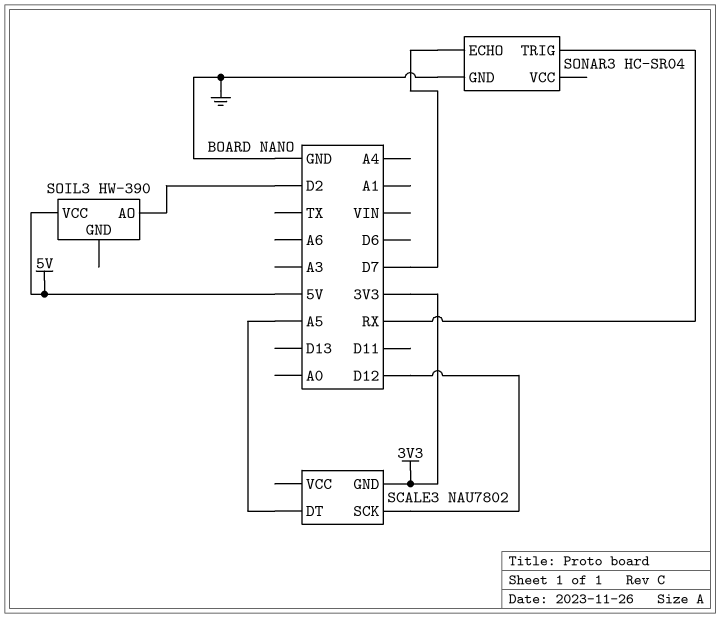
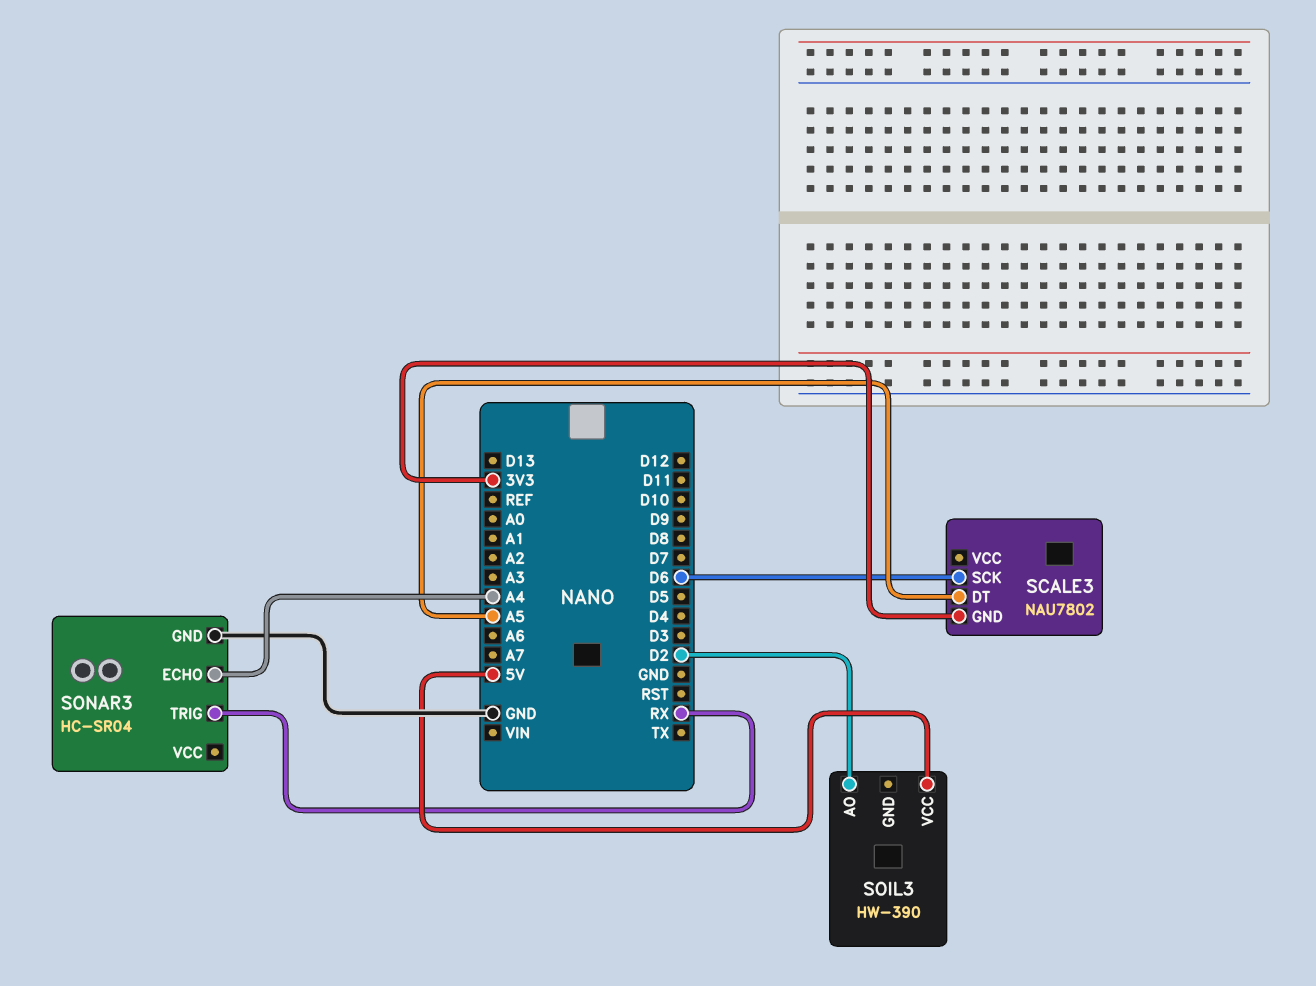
SCALE3 pin SCK: D12 -> D6
SONAR3 pin ECHO: D7 -> A4

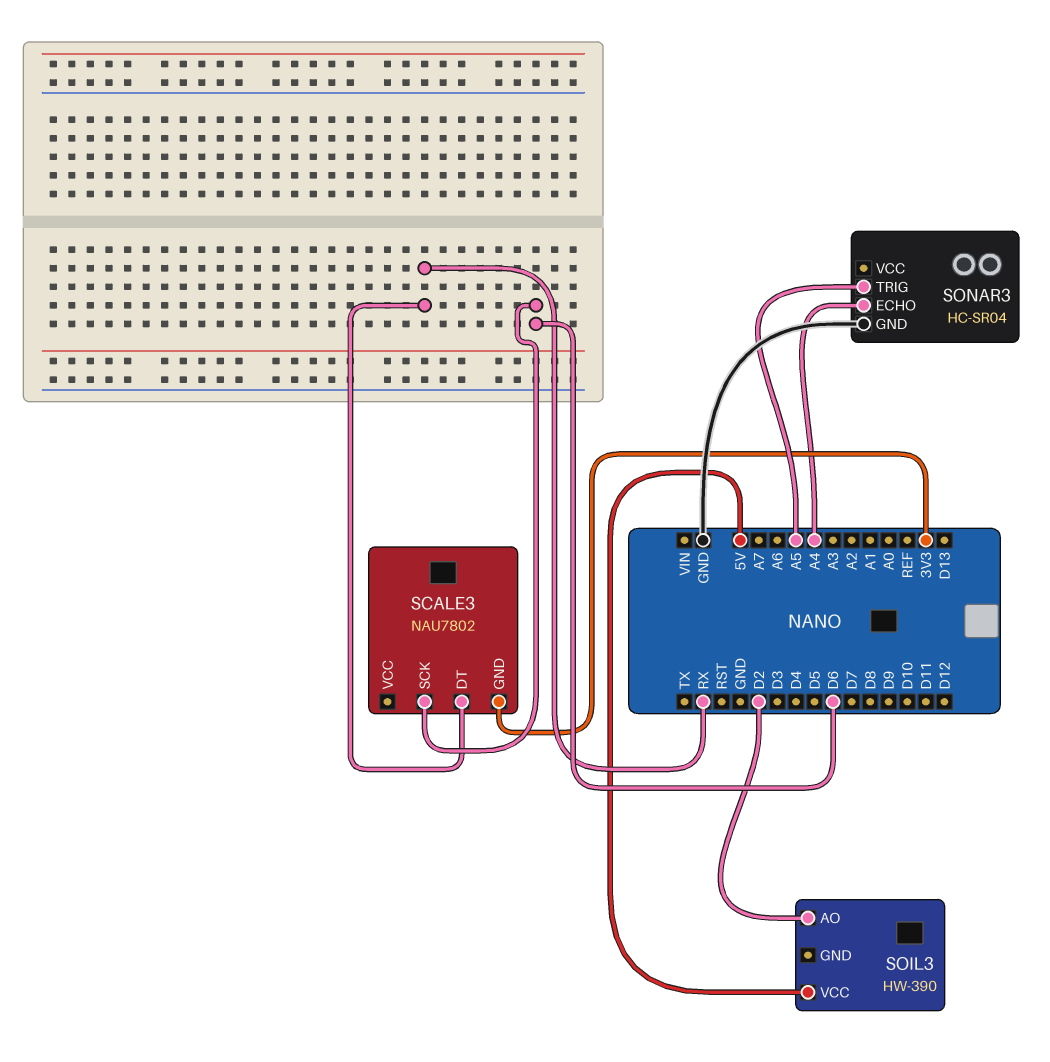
SCALE3 pin DT: A5 -> RX
SONAR3 pin TRIG: RX -> A5

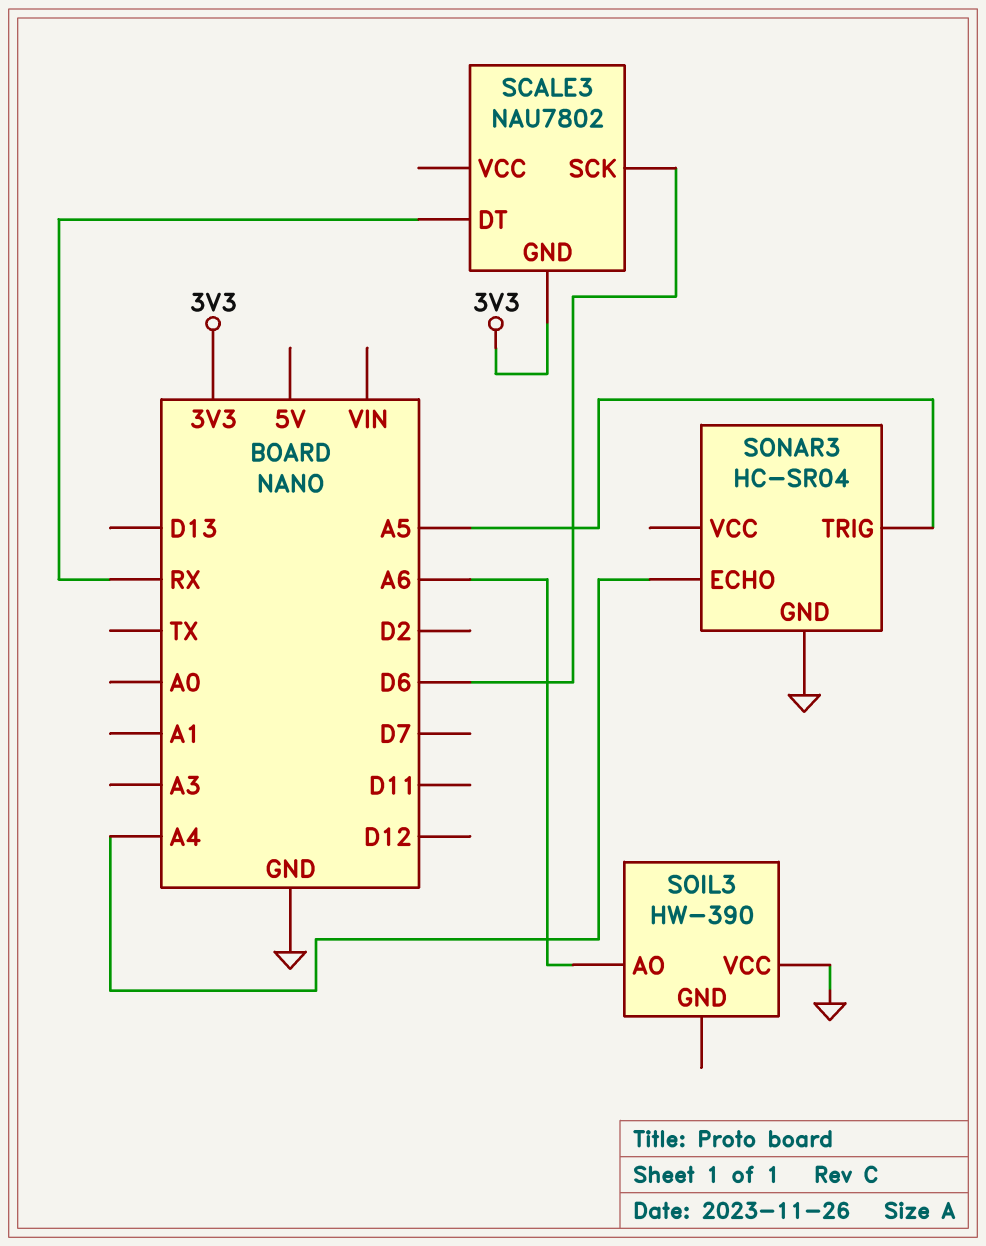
SOIL3 pin AO: D2 -> A6
SOIL3 pin VCC: 5V -> GND

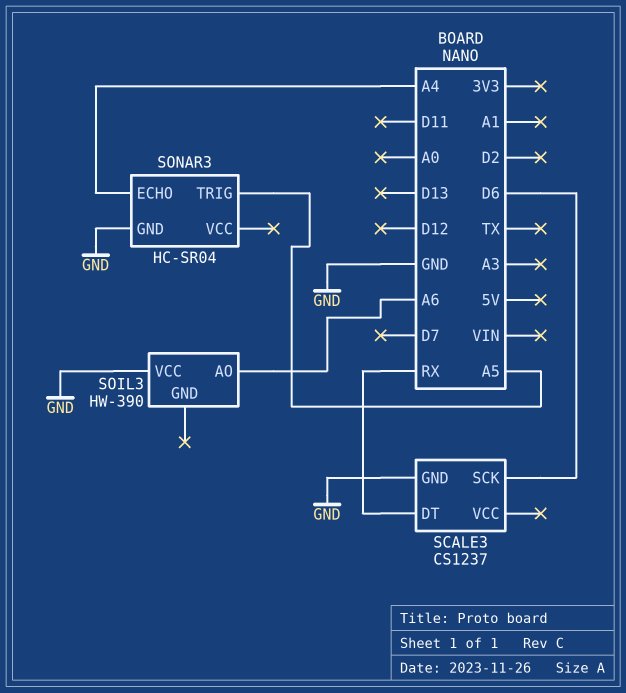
SCALE3: NAU7802 -> CS1237
SCALE3 pin GND: 3V3 -> GND

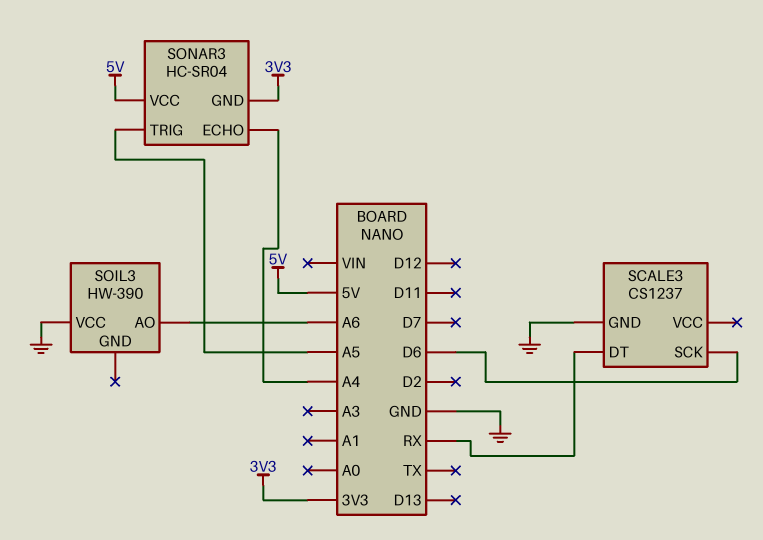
SONAR3 pin GND: GND -> 3V3
SONAR3 pin VCC: none -> 5V

